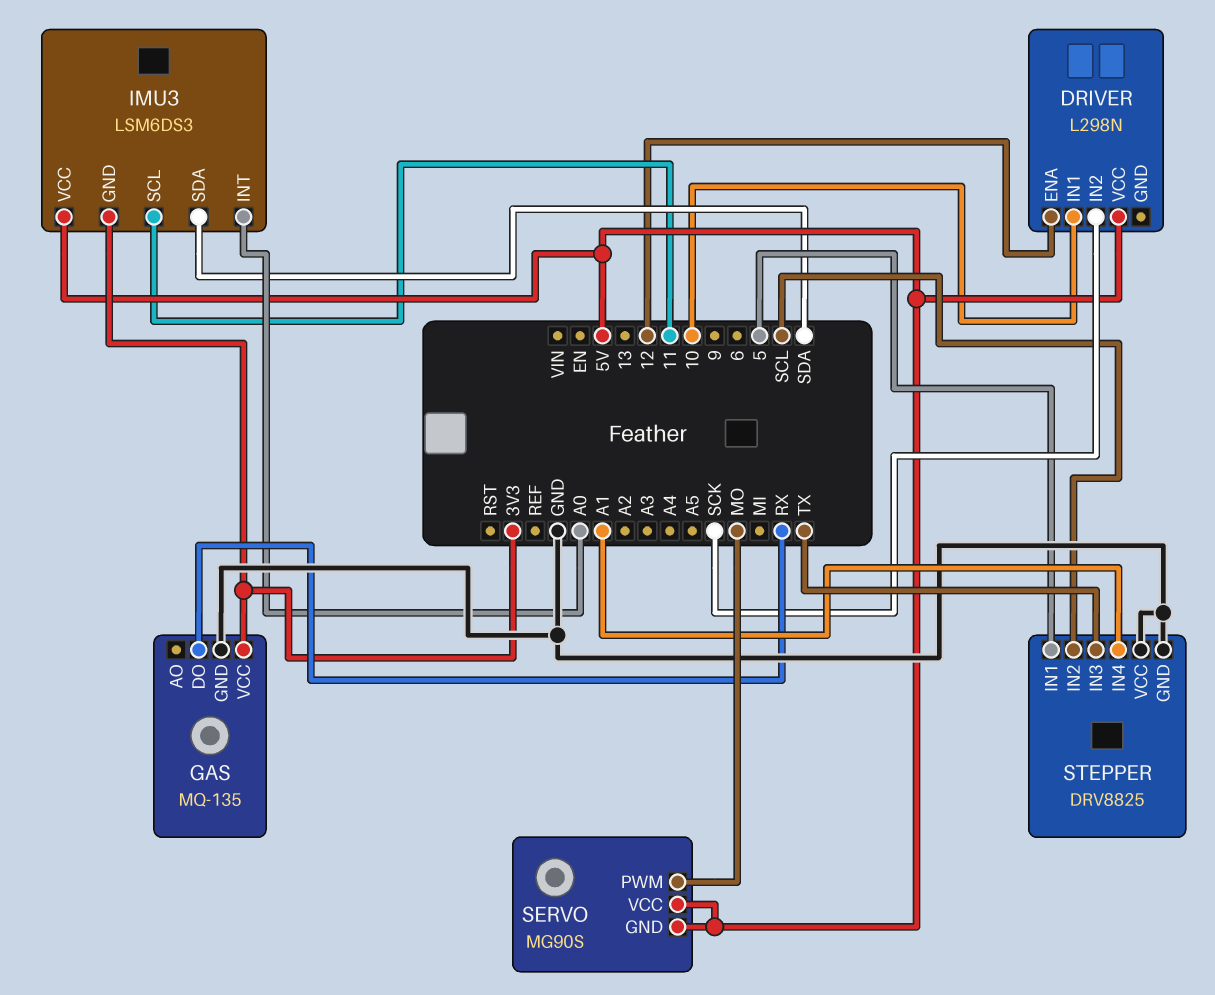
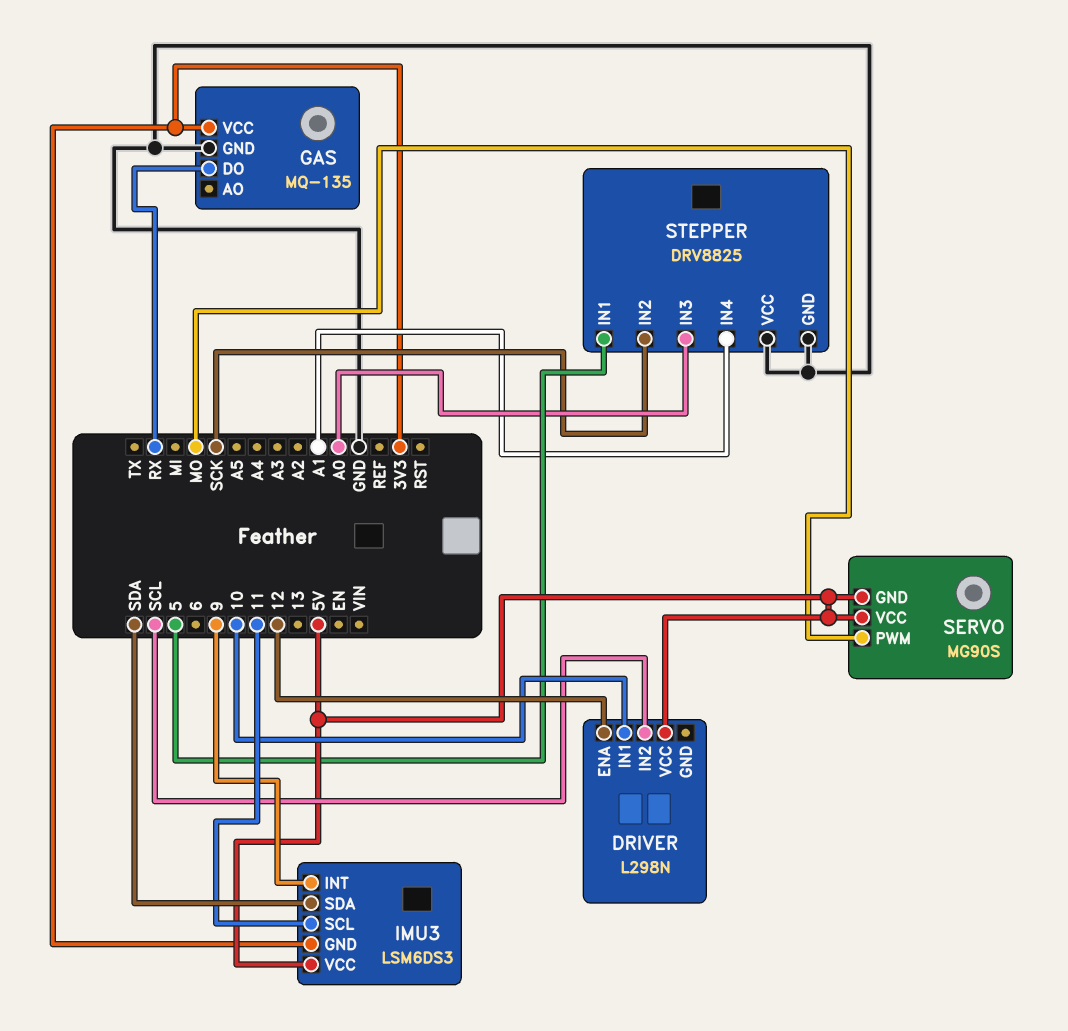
DRIVER pin IN2: SCK -> SCL
IMU3 pin INT: A0 -> 9
STEPPER pin IN2: SCL -> SCK
STEPPER pin IN3: TX -> A0

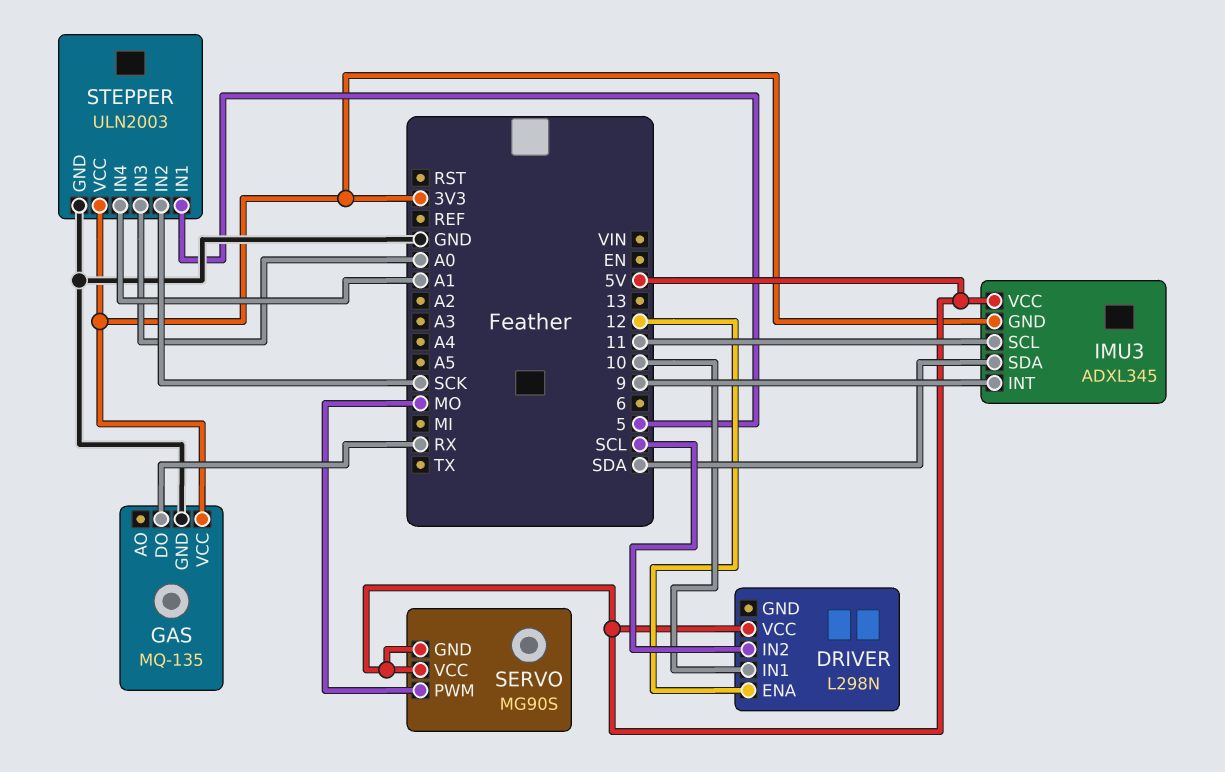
IMU3: LSM6DS3 -> ADXL345
STEPPER: DRV8825 -> ULN2003
STEPPER pin VCC: GND -> 3V3

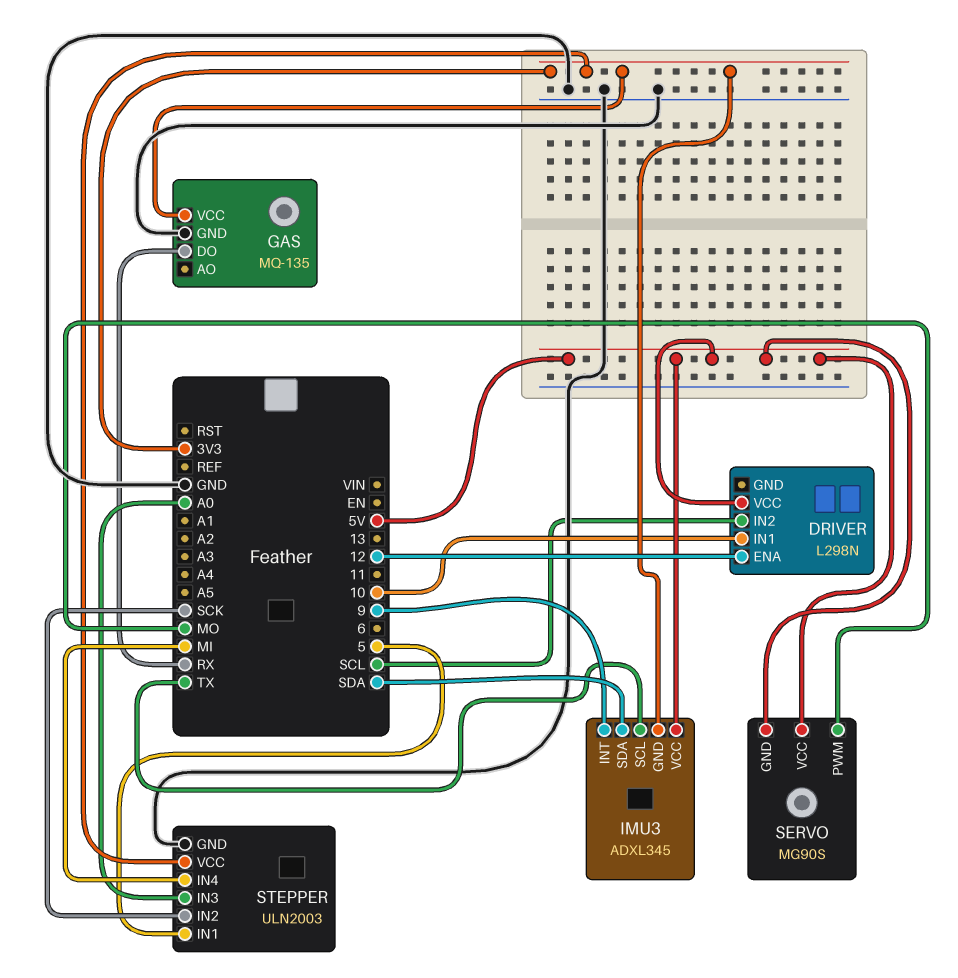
IMU3 pin SCL: 11 -> TX
STEPPER pin IN4: A1 -> MI

